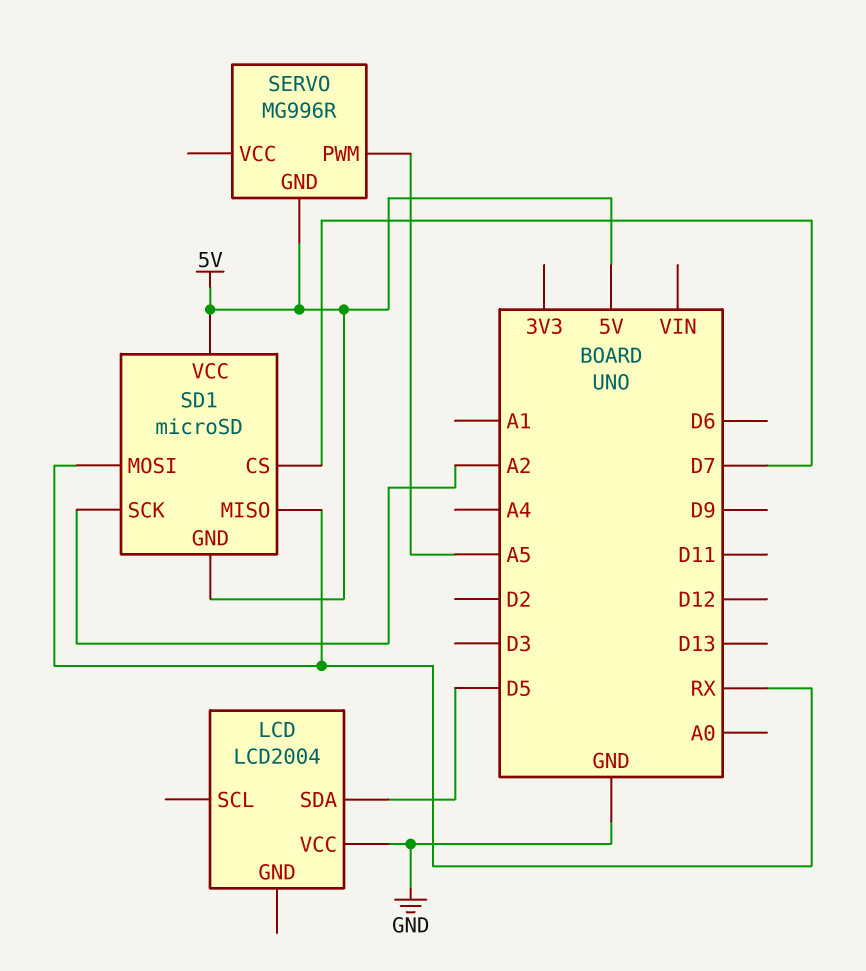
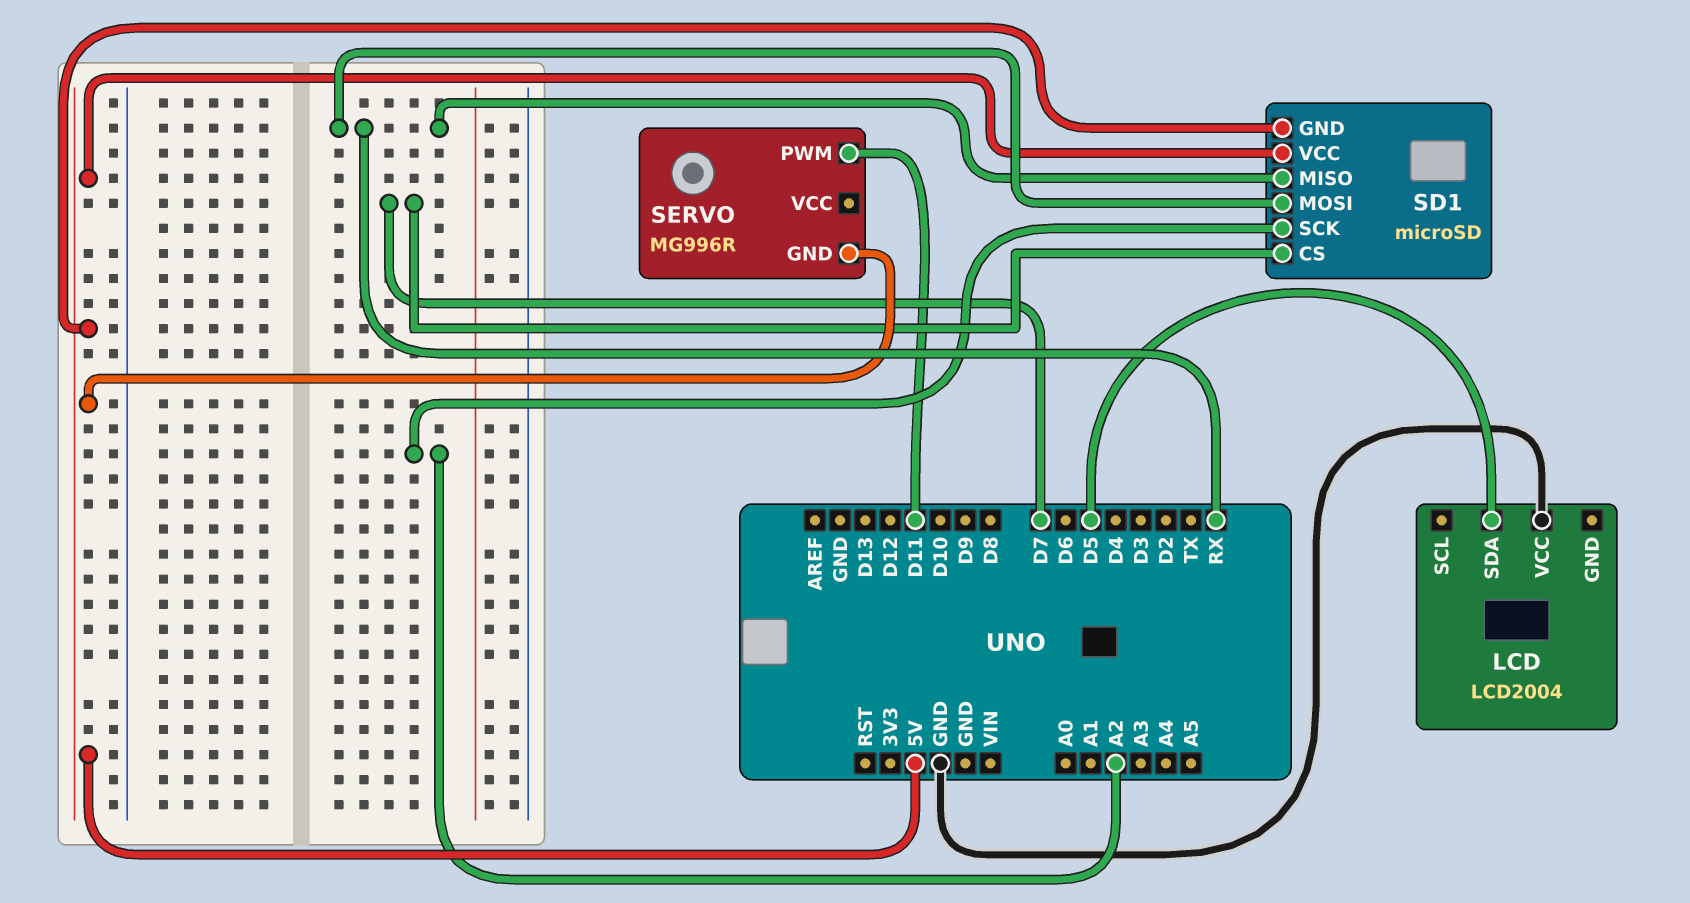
SERVO pin PWM: A5 -> D11

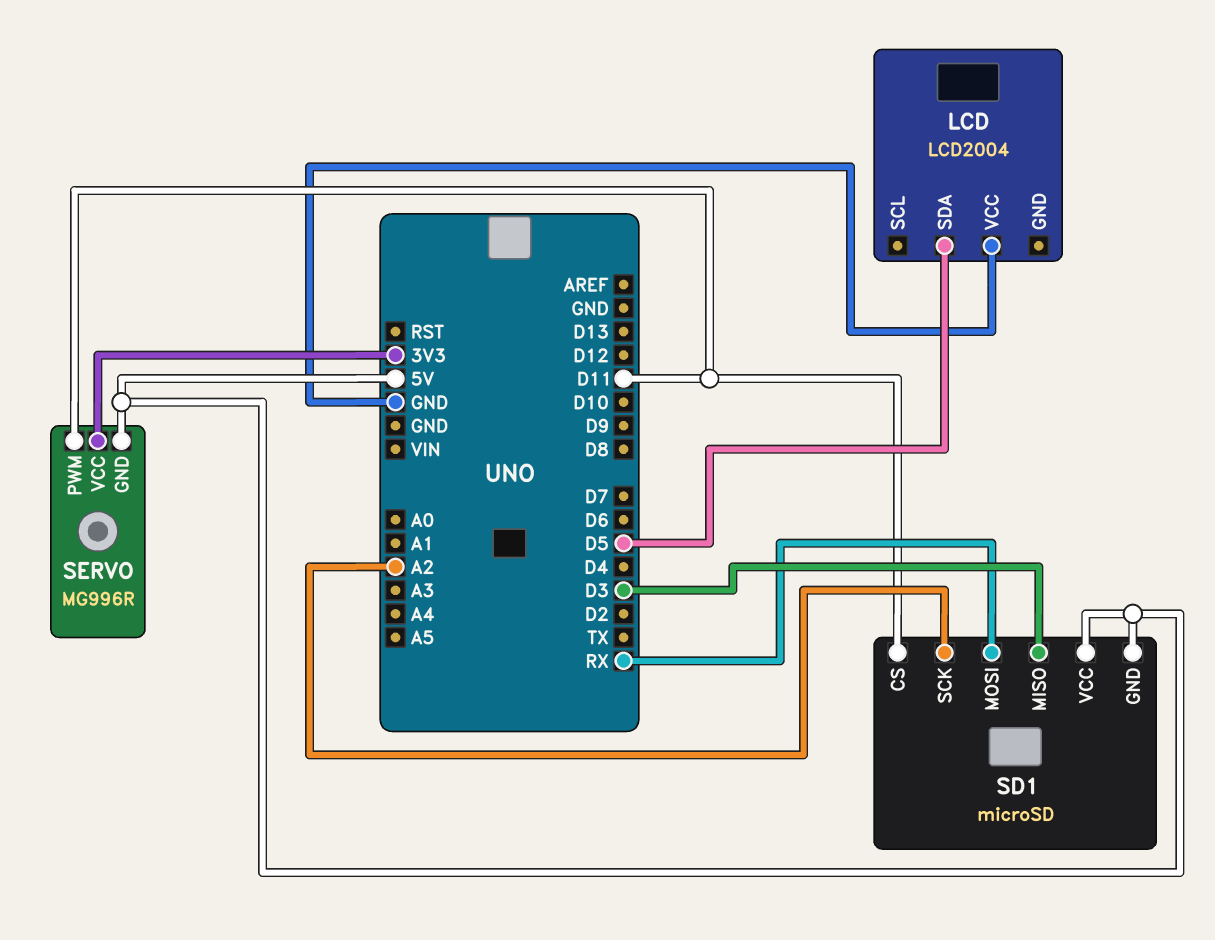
SD1 pin CS: D7 -> D11
SD1 pin MISO: RX -> D3
SERVO pin VCC: none -> 3V3

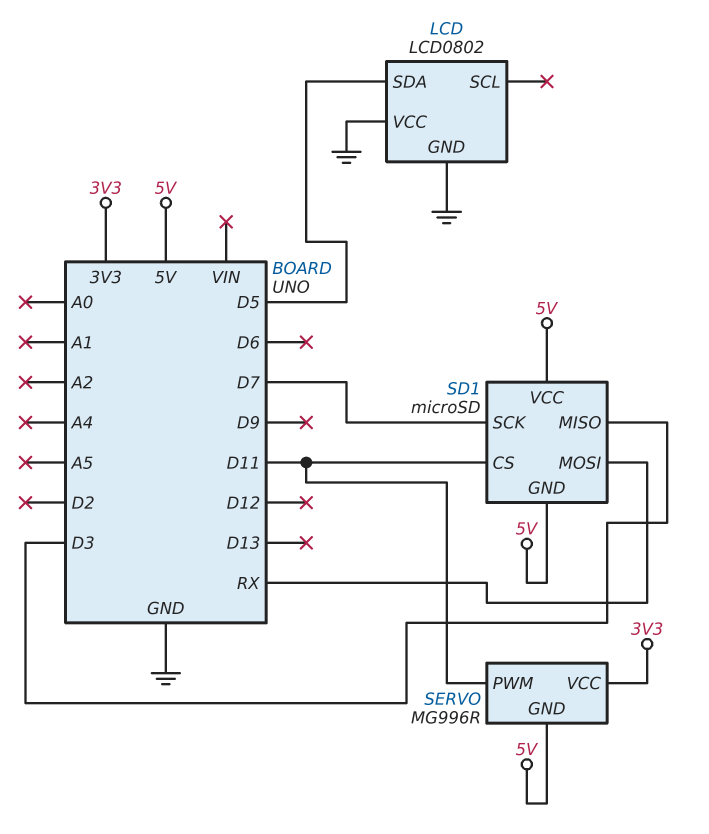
LCD: LCD2004 -> LCD0802
LCD pin GND: none -> GND
SD1 pin SCK: A2 -> D7

